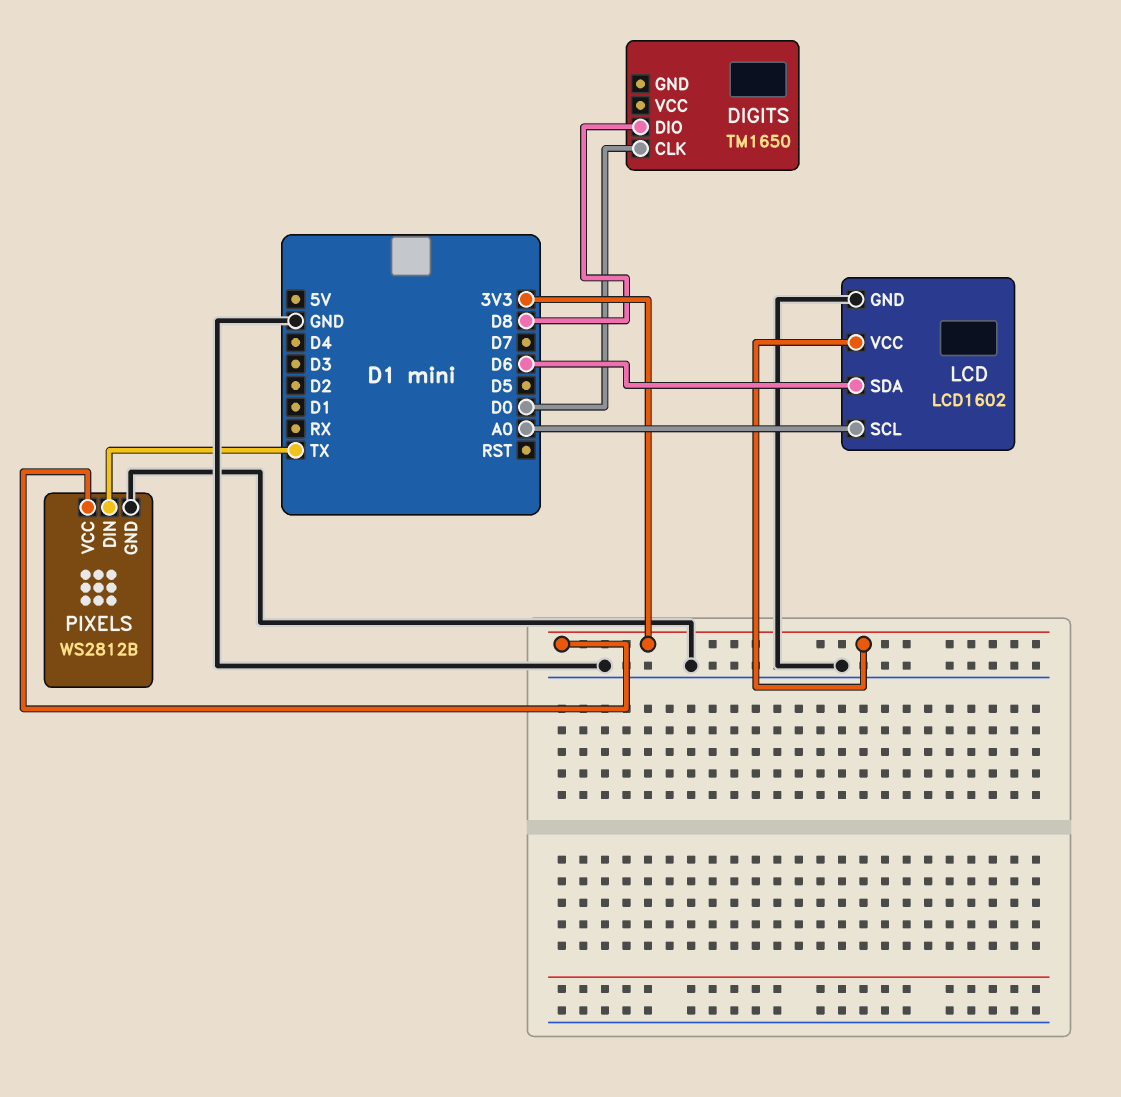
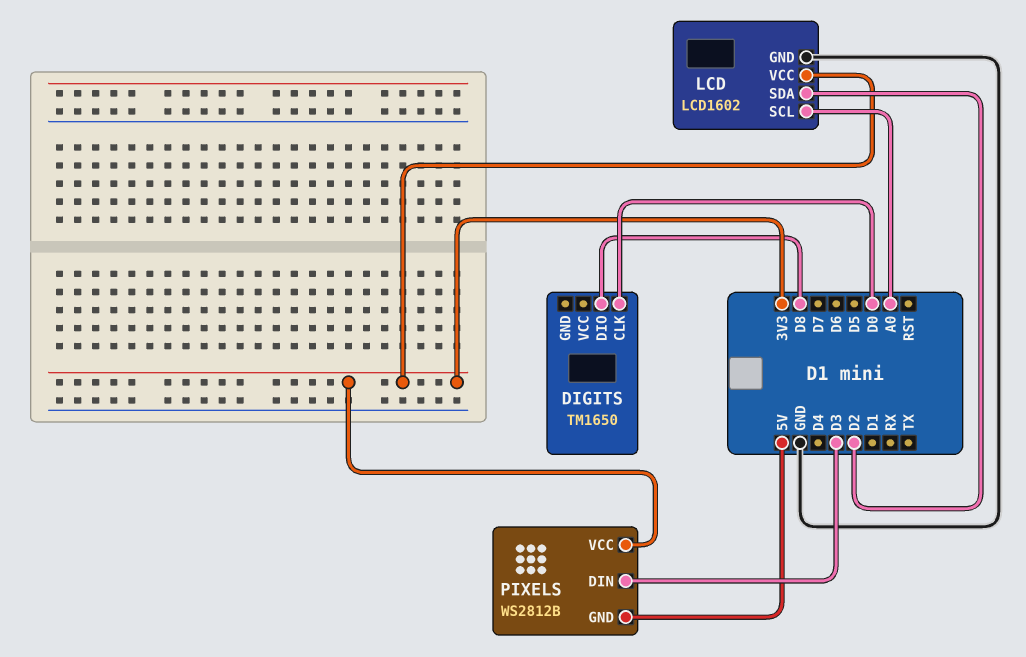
LCD pin SDA: D6 -> D2
PIXELS pin DIN: TX -> D3
PIXELS pin GND: GND -> 5V

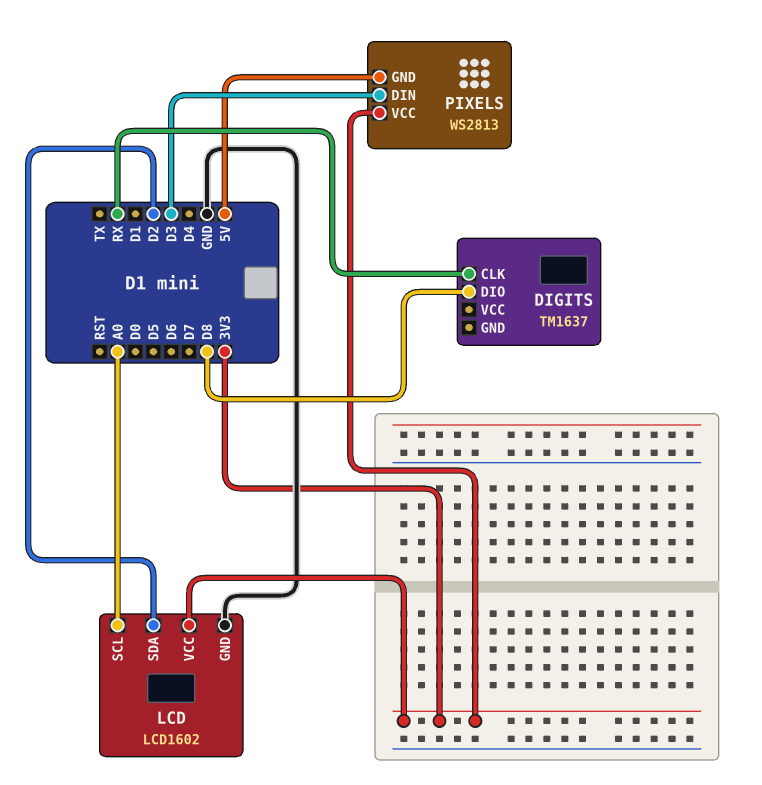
DIGITS: TM1650 -> TM1637
DIGITS pin CLK: D0 -> RX
PIXELS: WS2812B -> WS2813

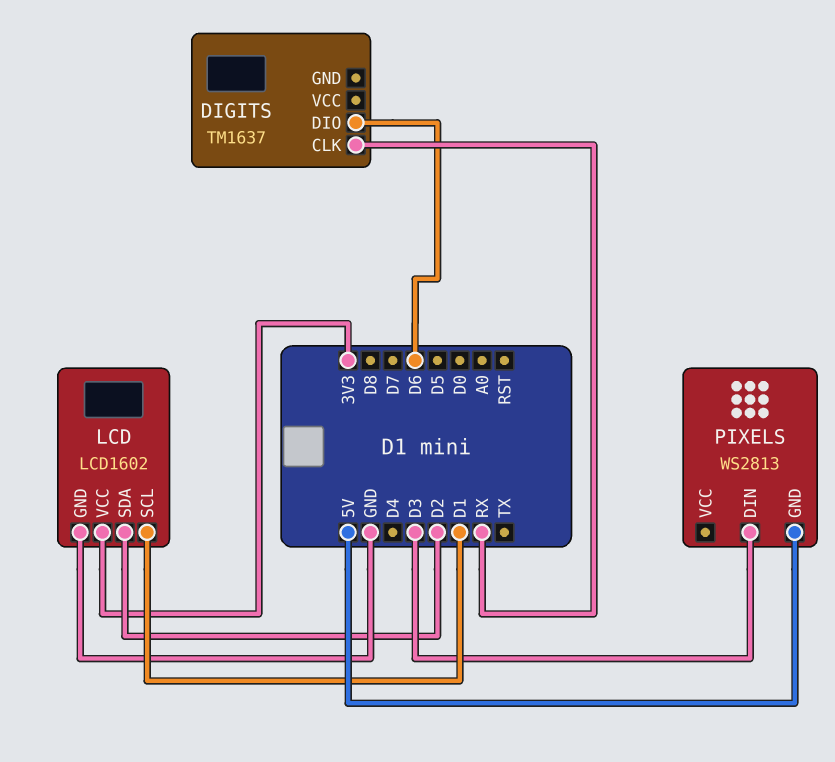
DIGITS pin DIO: D8 -> D6
LCD pin SCL: A0 -> D1
PIXELS pin VCC: 3V3 -> none

